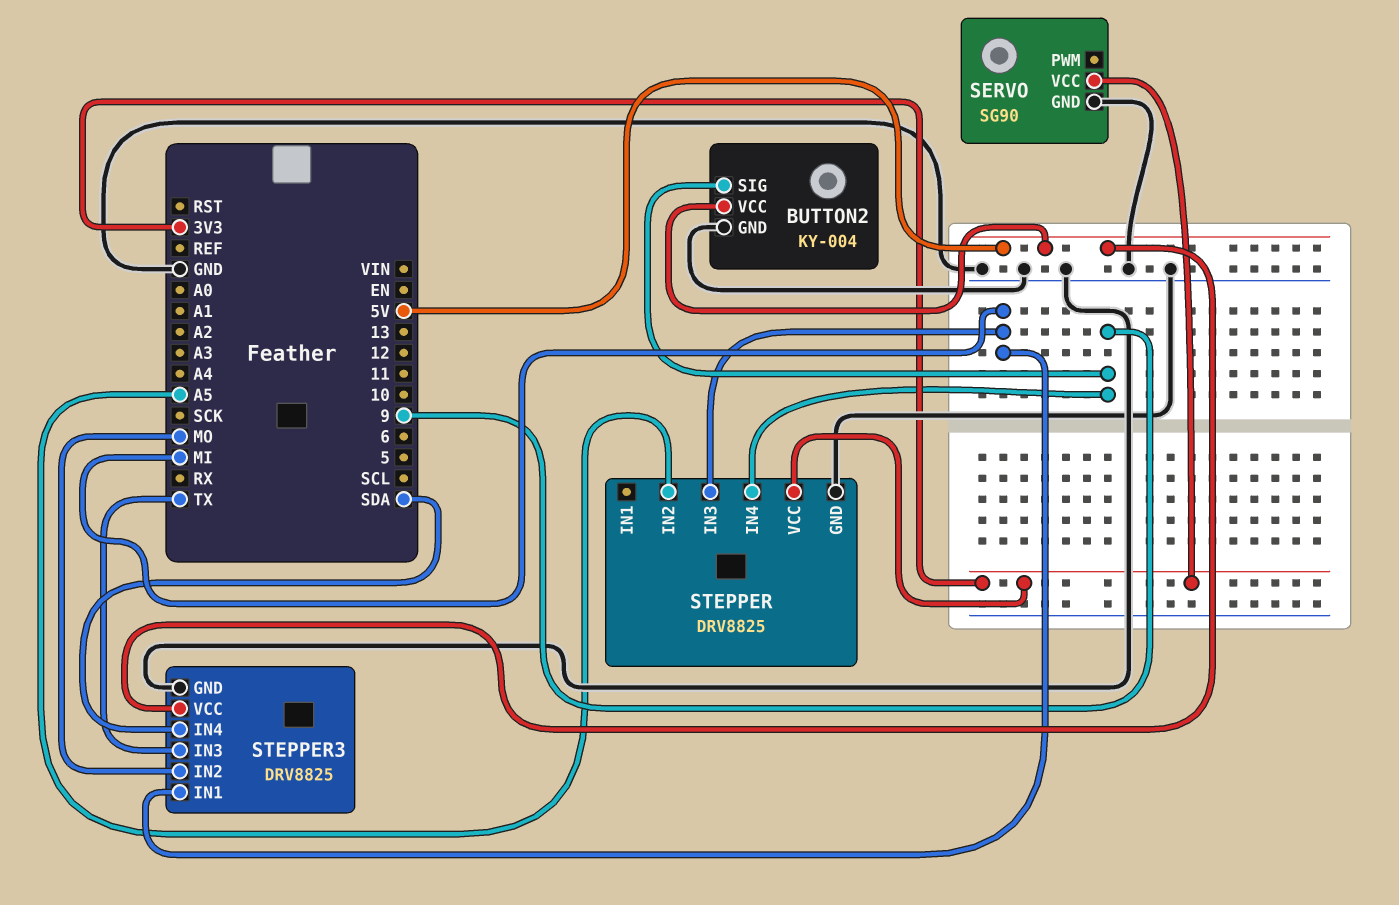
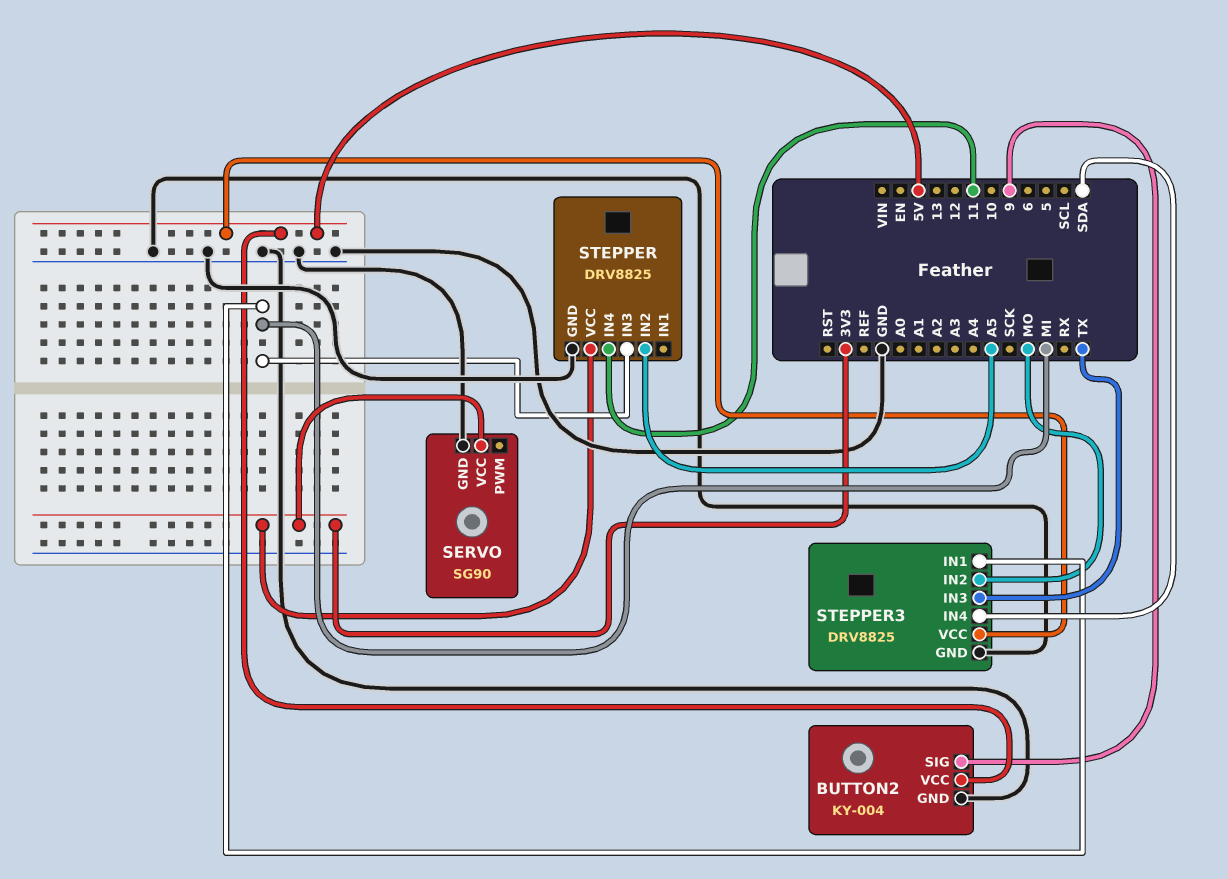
STEPPER pin IN4: 9 -> 11

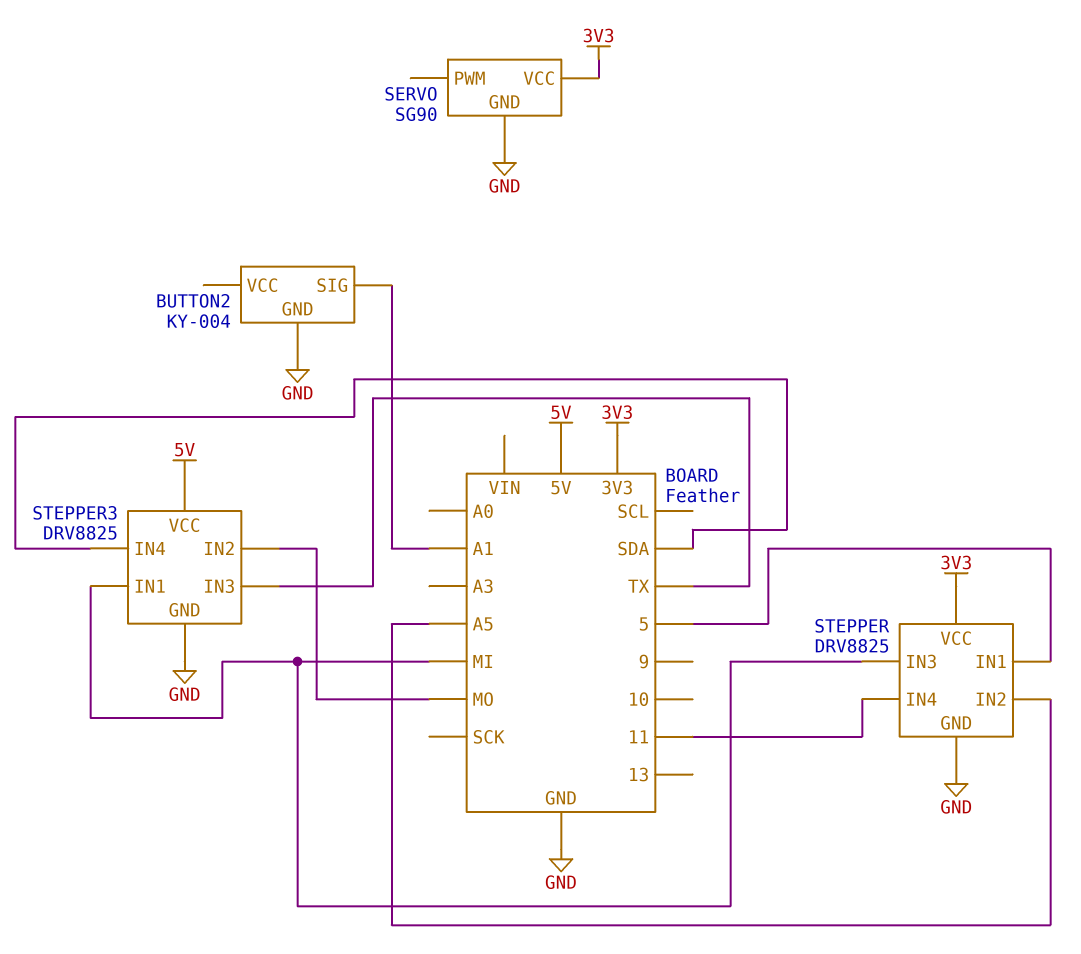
BUTTON2 pin SIG: 9 -> A1
BUTTON2 pin VCC: 5V -> none
STEPPER pin IN1: none -> 5

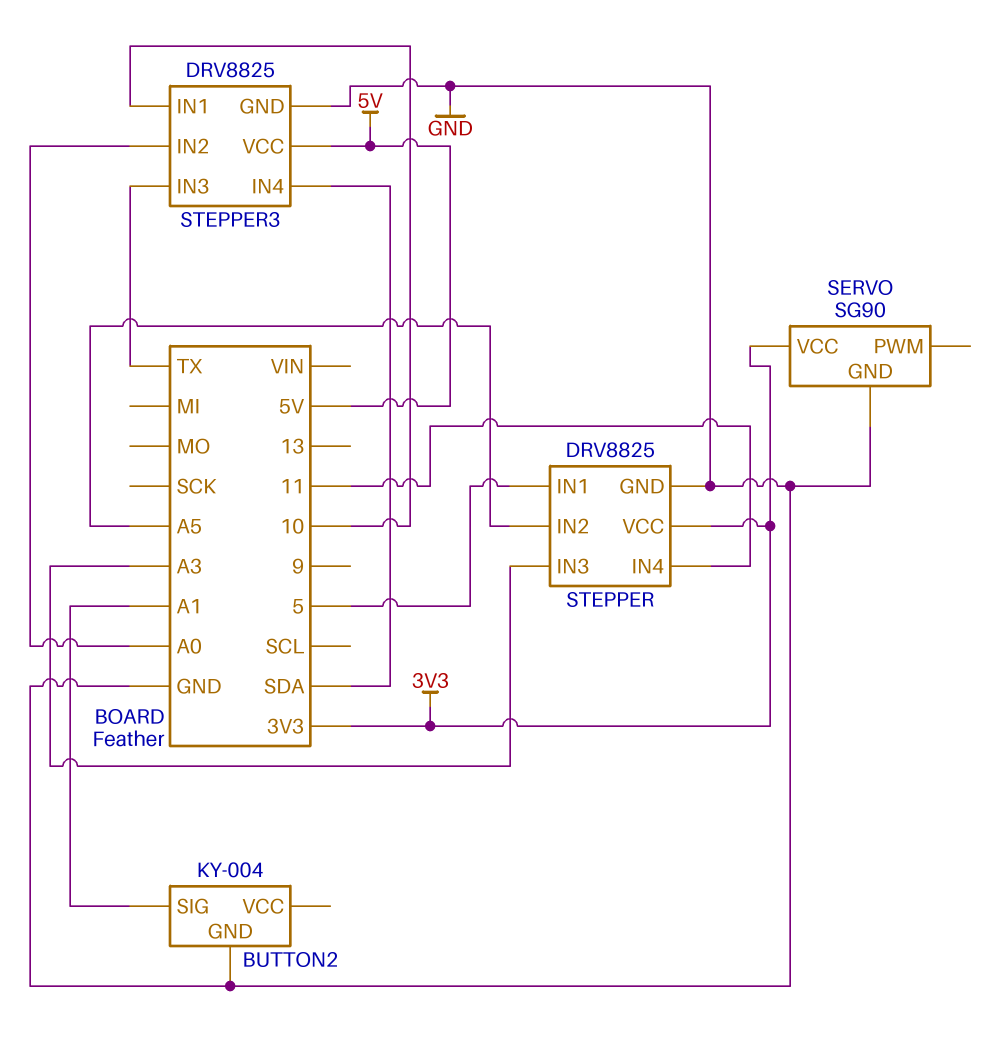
STEPPER pin IN3: MI -> A3
STEPPER3 pin IN1: MI -> 10
STEPPER3 pin IN2: MO -> A0

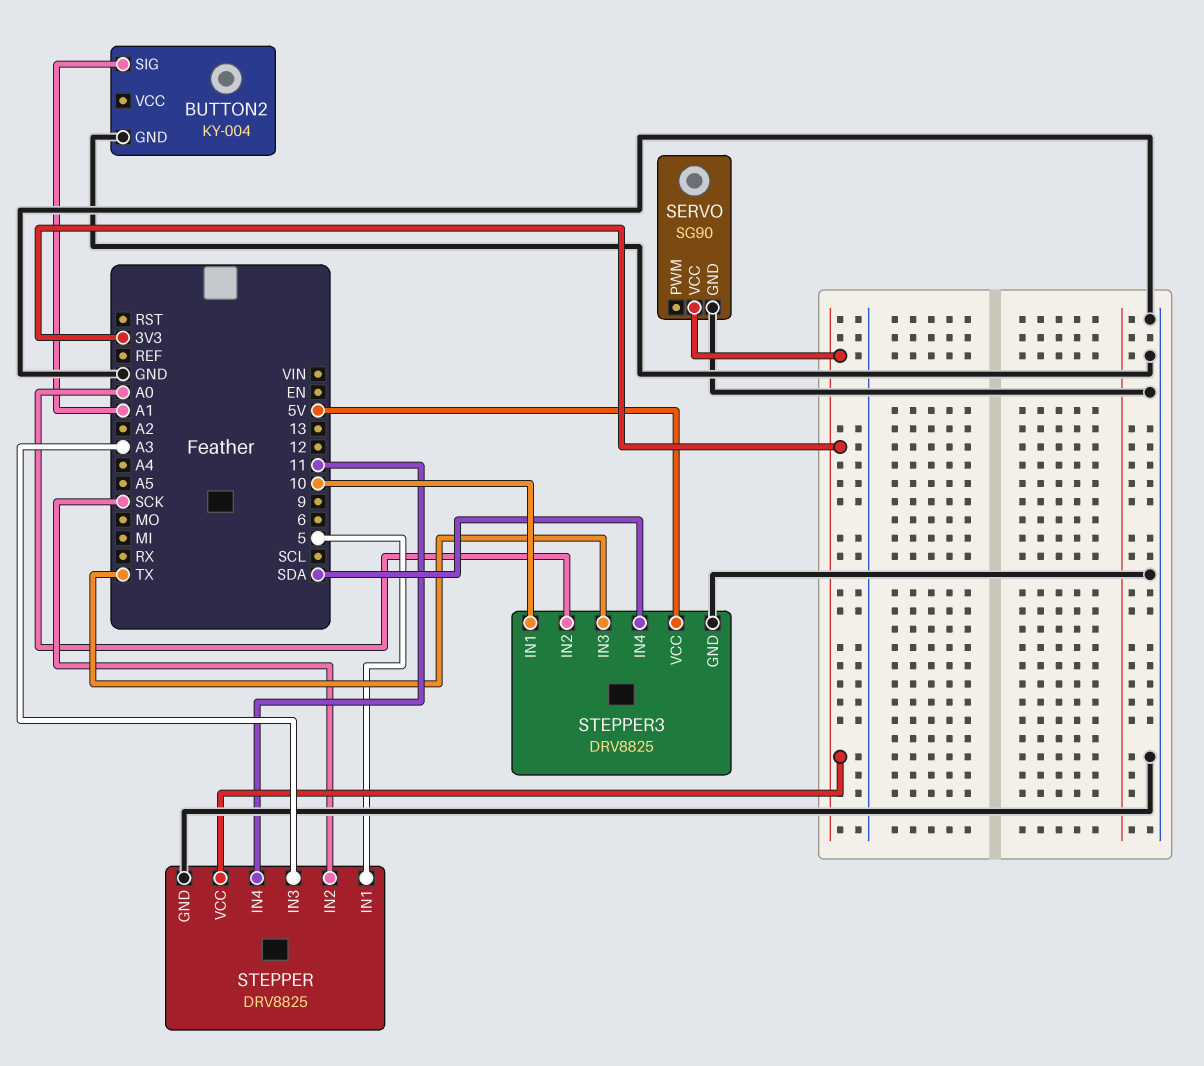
STEPPER pin IN2: A5 -> SCK

